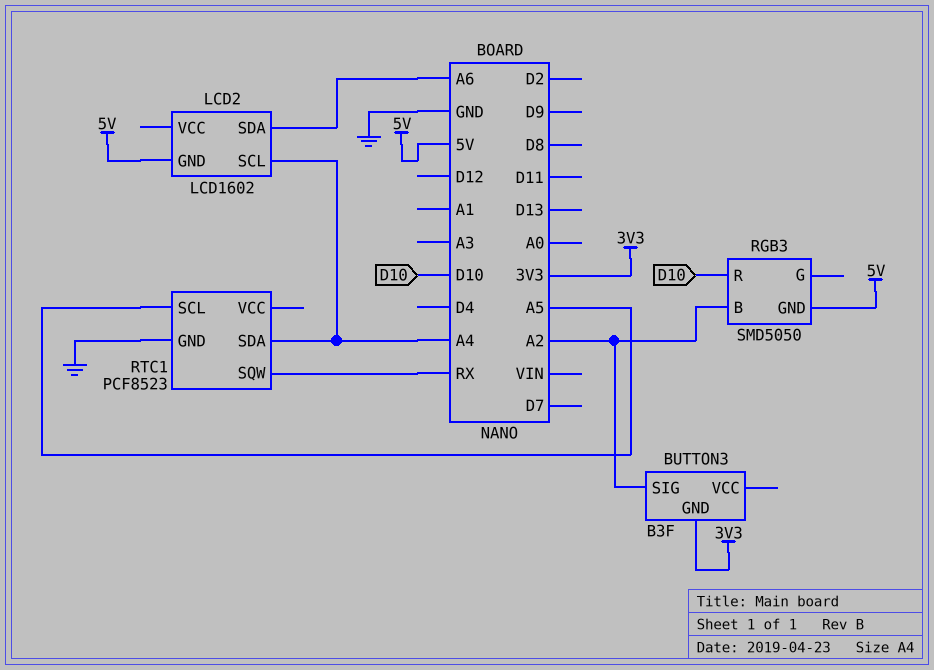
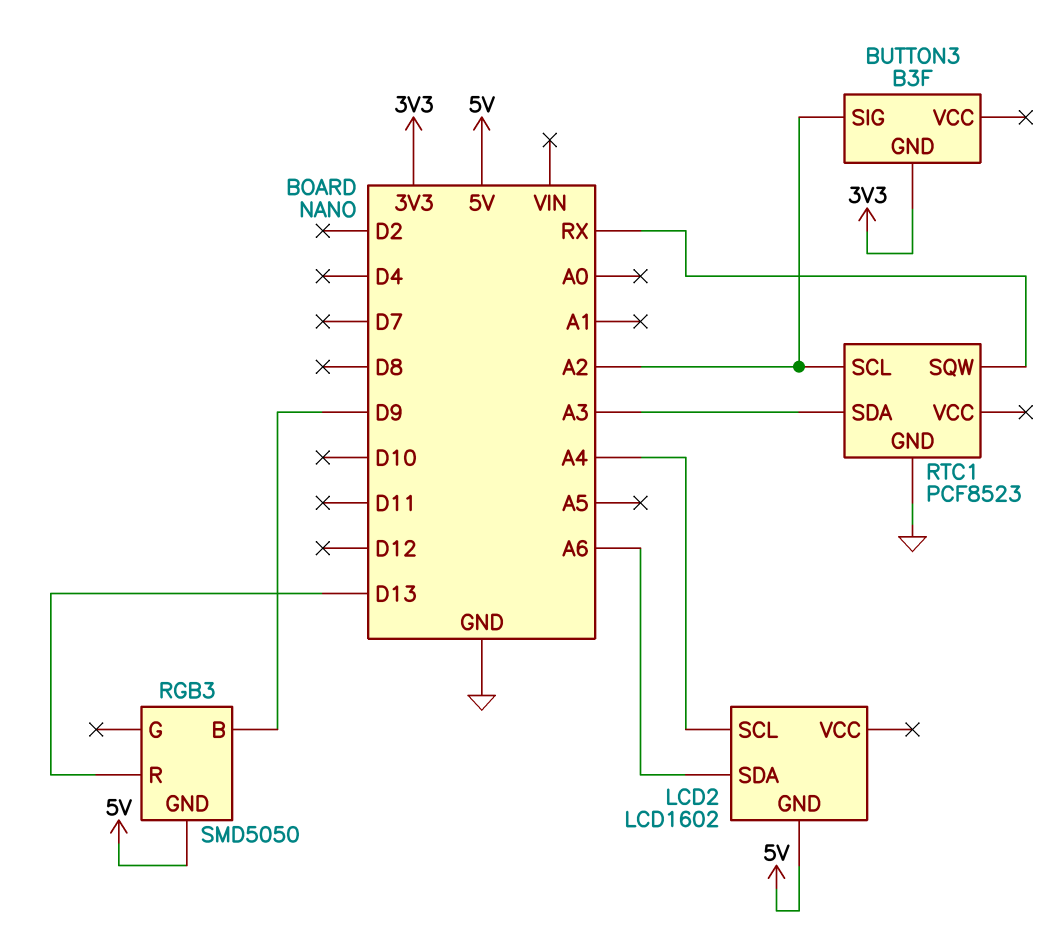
RGB3 pin B: A2 -> D9
RGB3 pin R: D10 -> D13
RTC1 pin SCL: A5 -> A2
RTC1 pin SDA: A4 -> A3

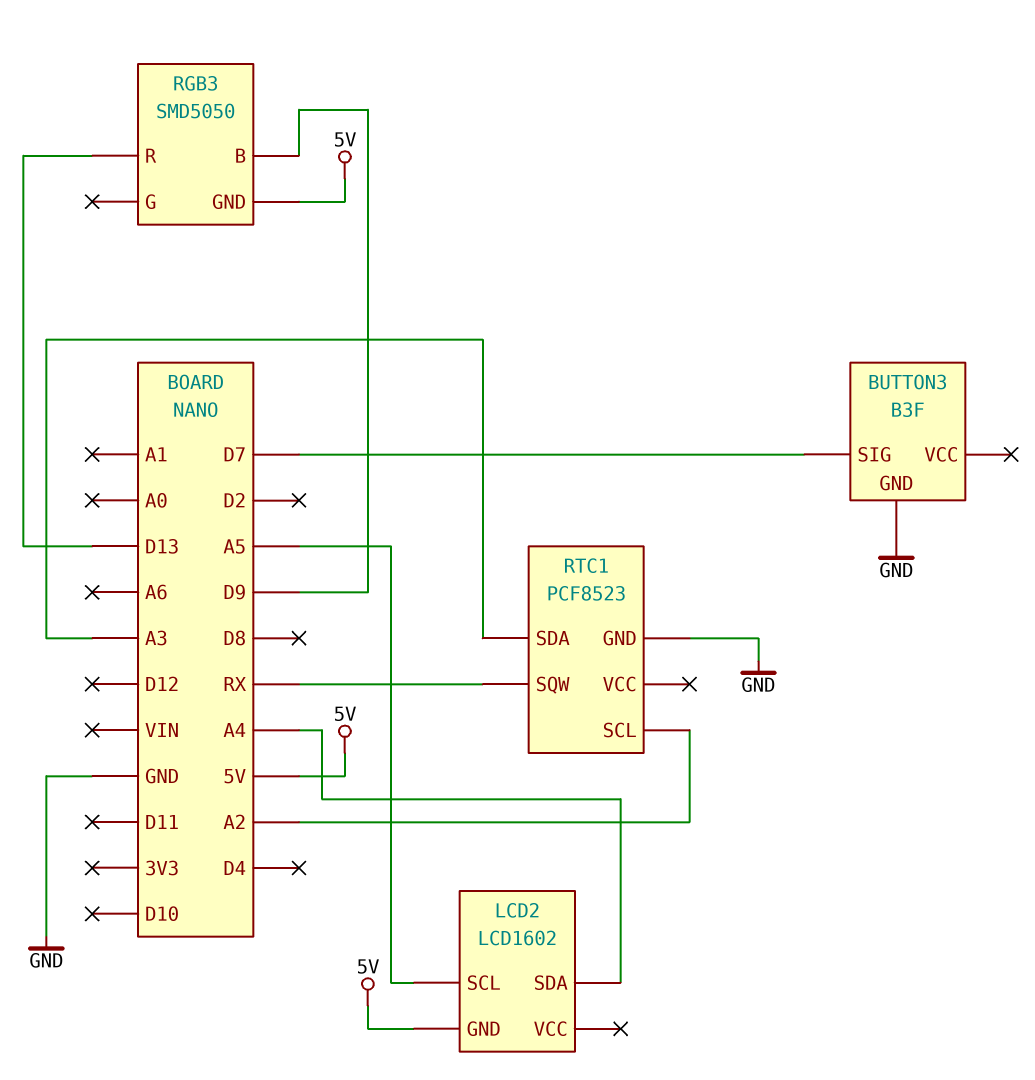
BUTTON3 pin GND: 3V3 -> GND
BUTTON3 pin SIG: A2 -> D7
LCD2 pin SCL: A4 -> A5
LCD2 pin SDA: A6 -> A4

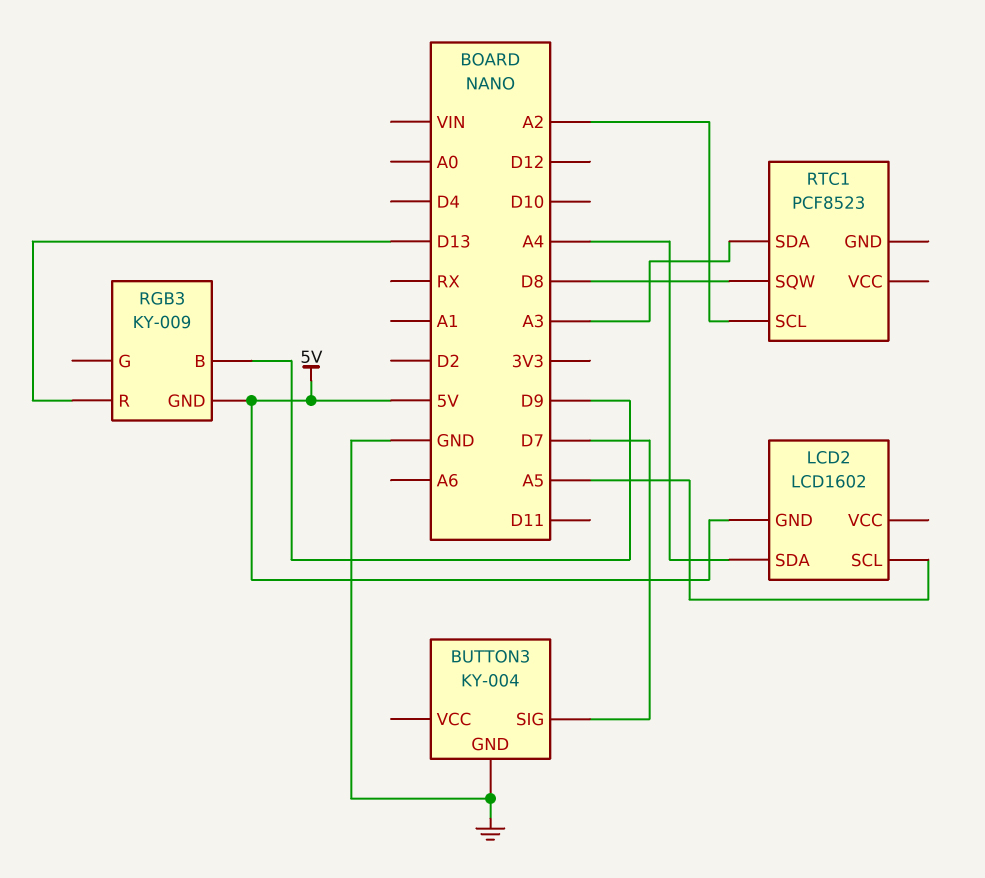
BUTTON3: B3F -> KY-004
RGB3: SMD5050 -> KY-009
RTC1 pin GND: GND -> none
RTC1 pin SQW: RX -> D8

